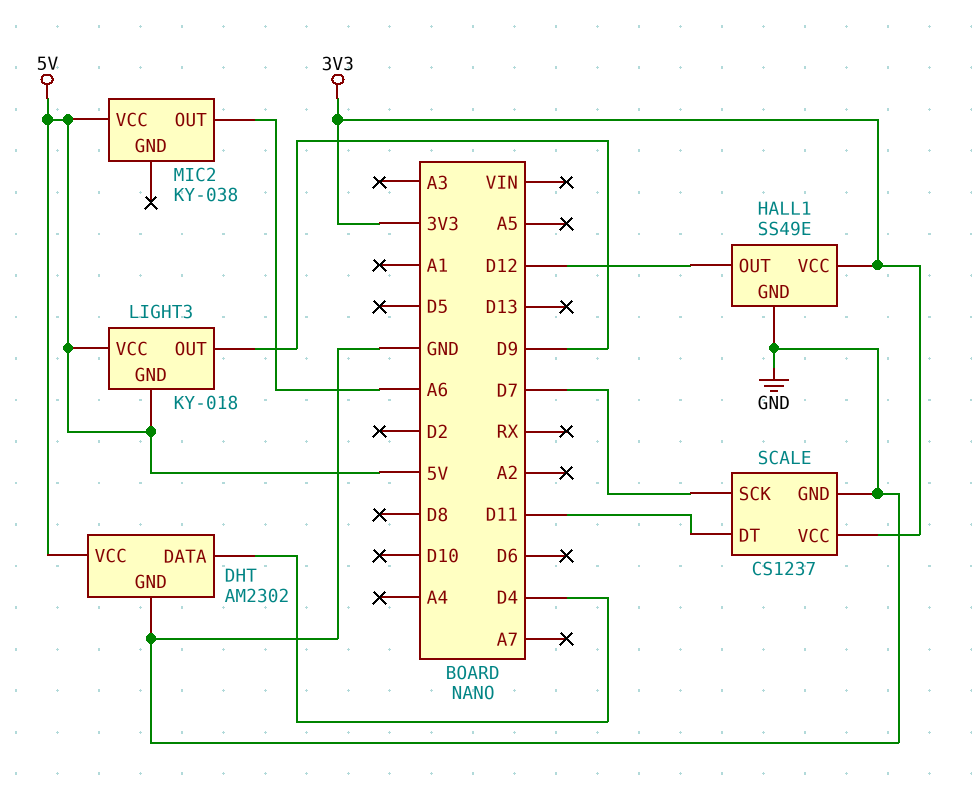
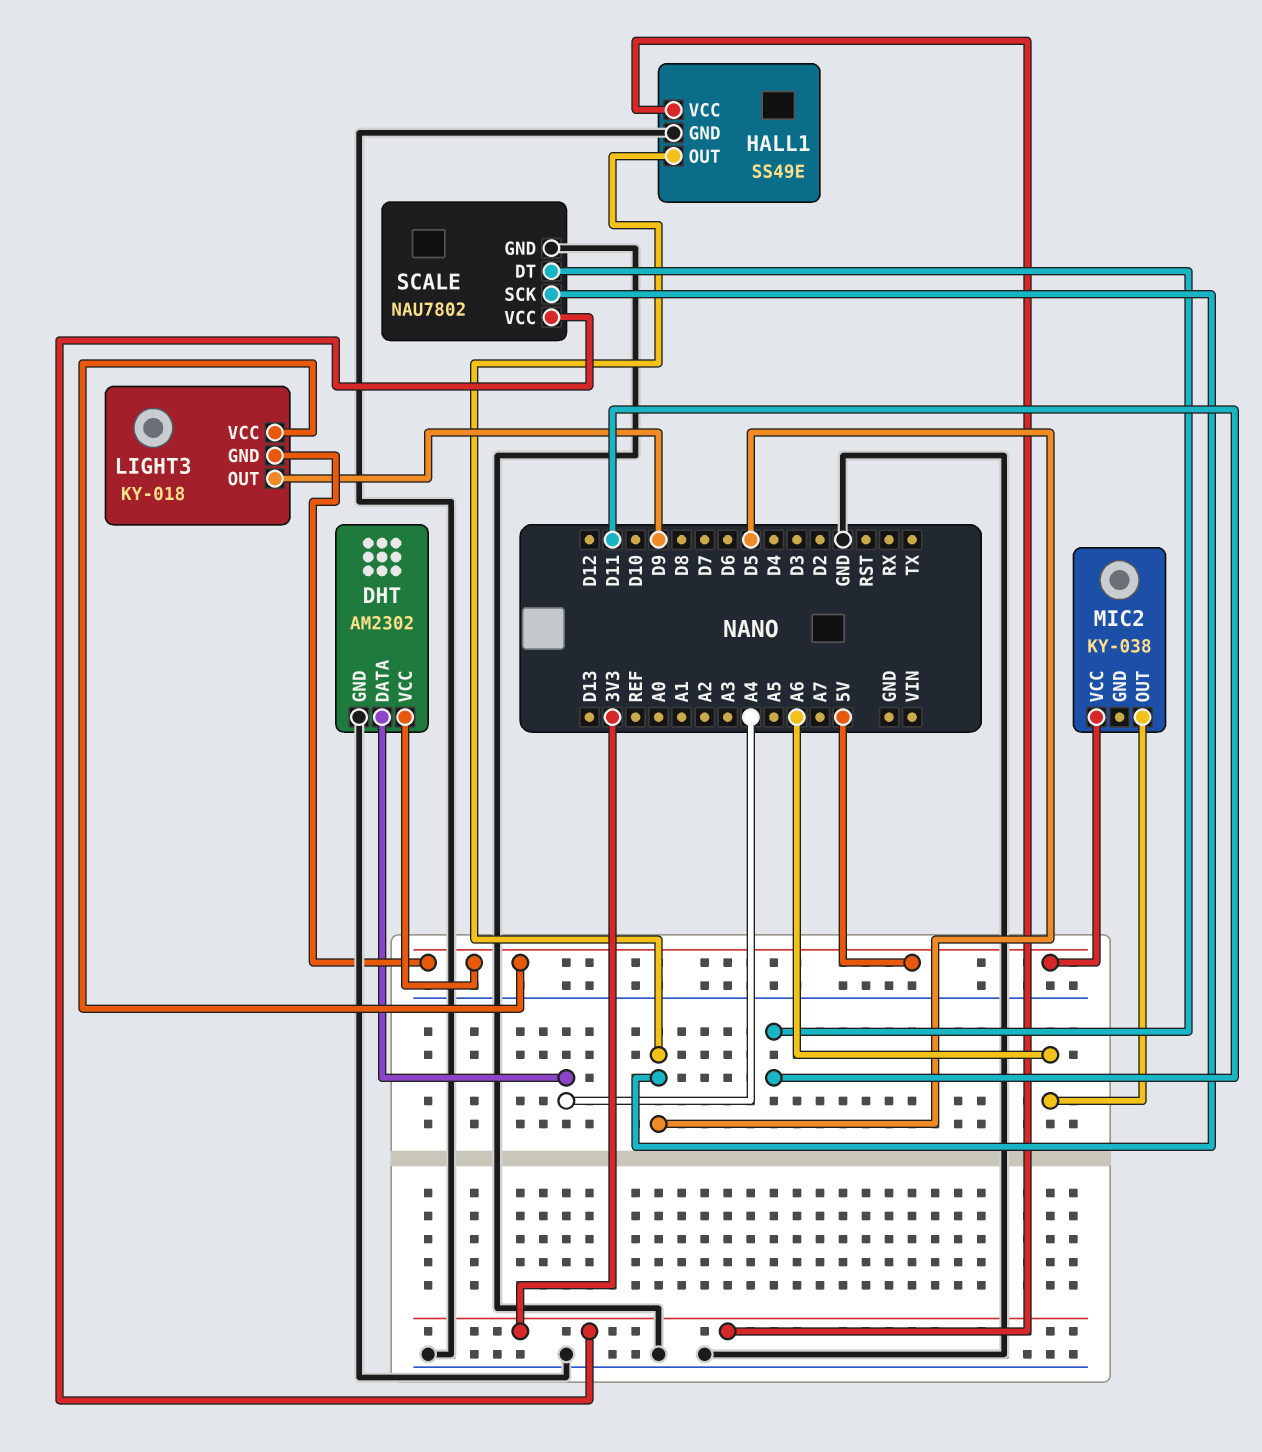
DHT pin DATA: D4 -> A4
HALL1 pin OUT: D12 -> D5
SCALE: CS1237 -> NAU7802
SCALE pin SCK: D7 -> D5

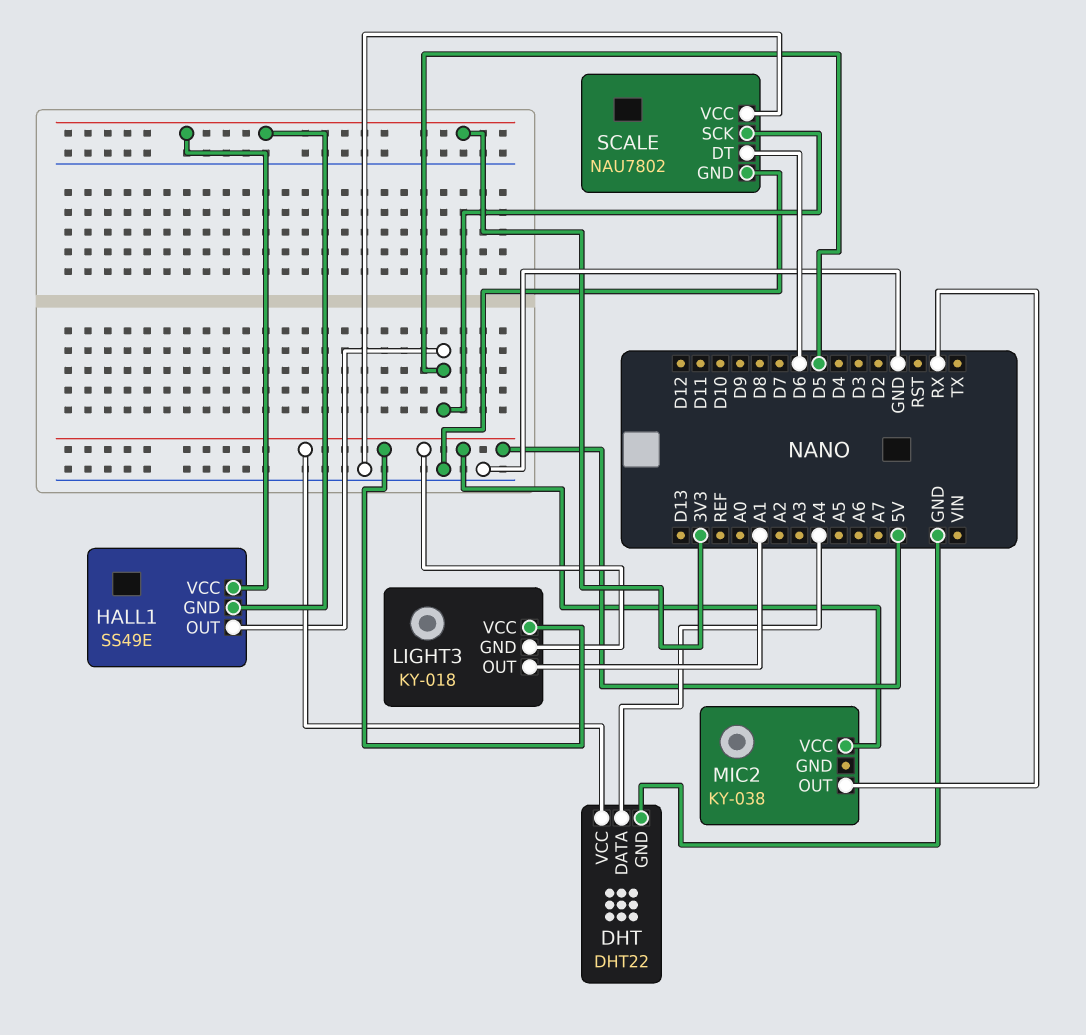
DHT: AM2302 -> DHT22
HALL1 pin GND: GND -> 3V3
LIGHT3 pin OUT: D9 -> A1
MIC2 pin OUT: A6 -> RX
SCALE pin DT: D11 -> D6
SCALE pin VCC: 3V3 -> GND

